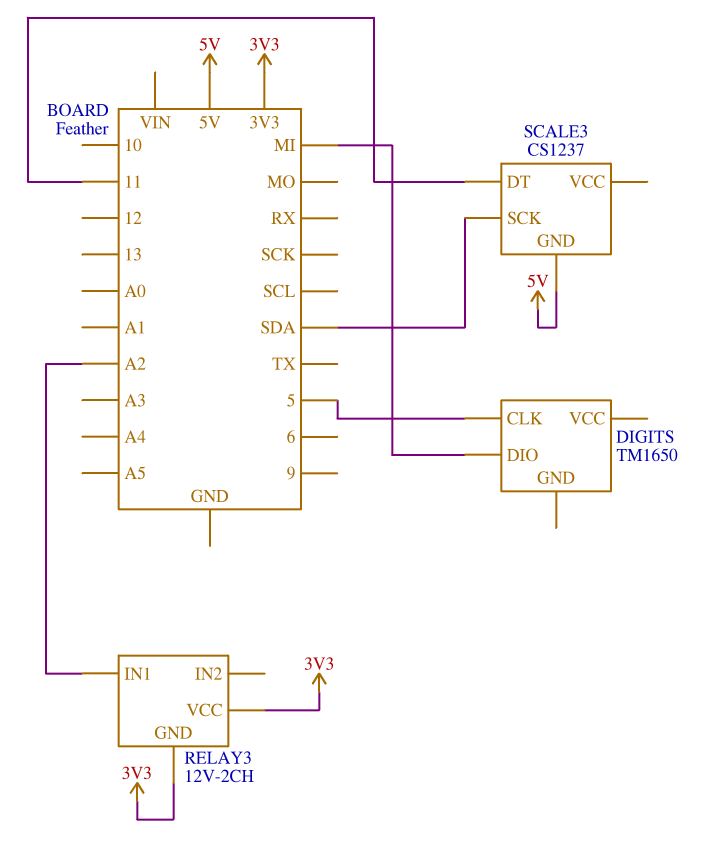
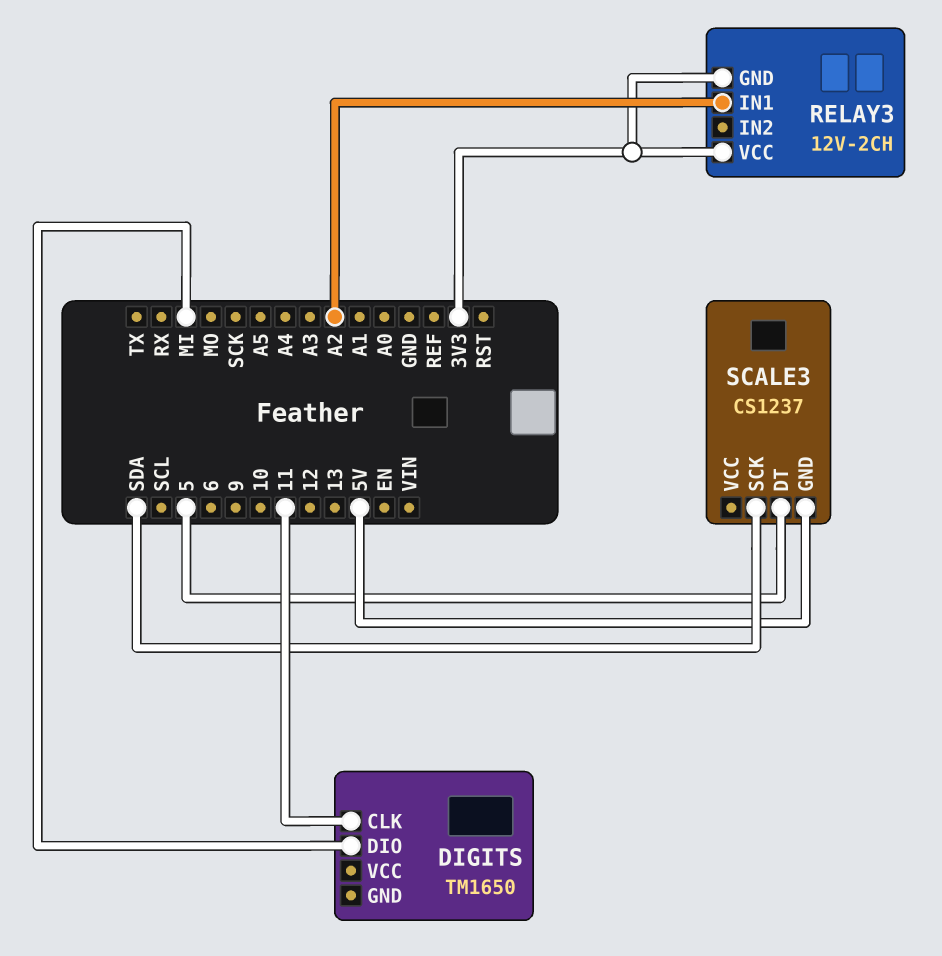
DIGITS pin CLK: 5 -> 11
SCALE3 pin DT: 11 -> 5

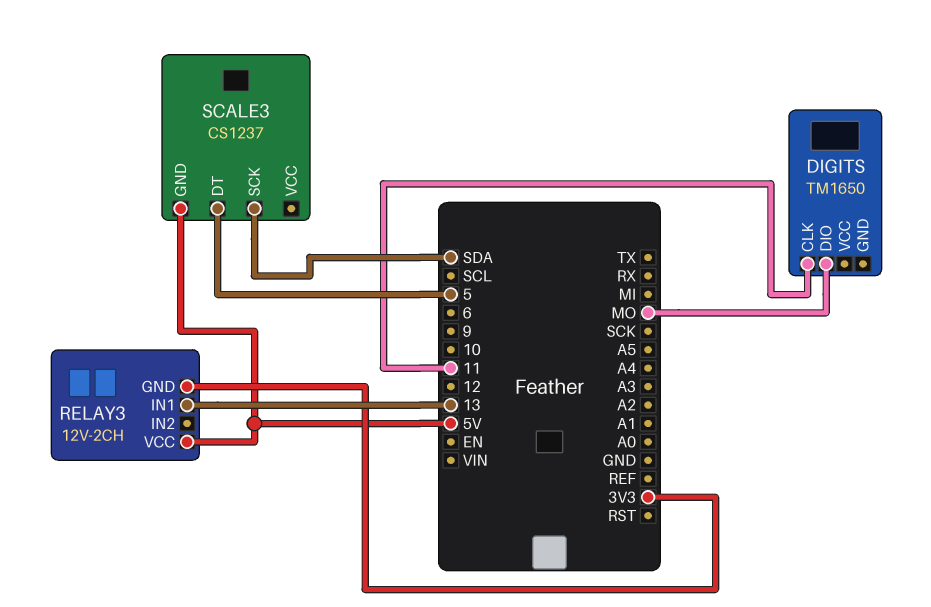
DIGITS pin DIO: MI -> MO
RELAY3 pin IN1: A2 -> 13
RELAY3 pin VCC: 3V3 -> 5V

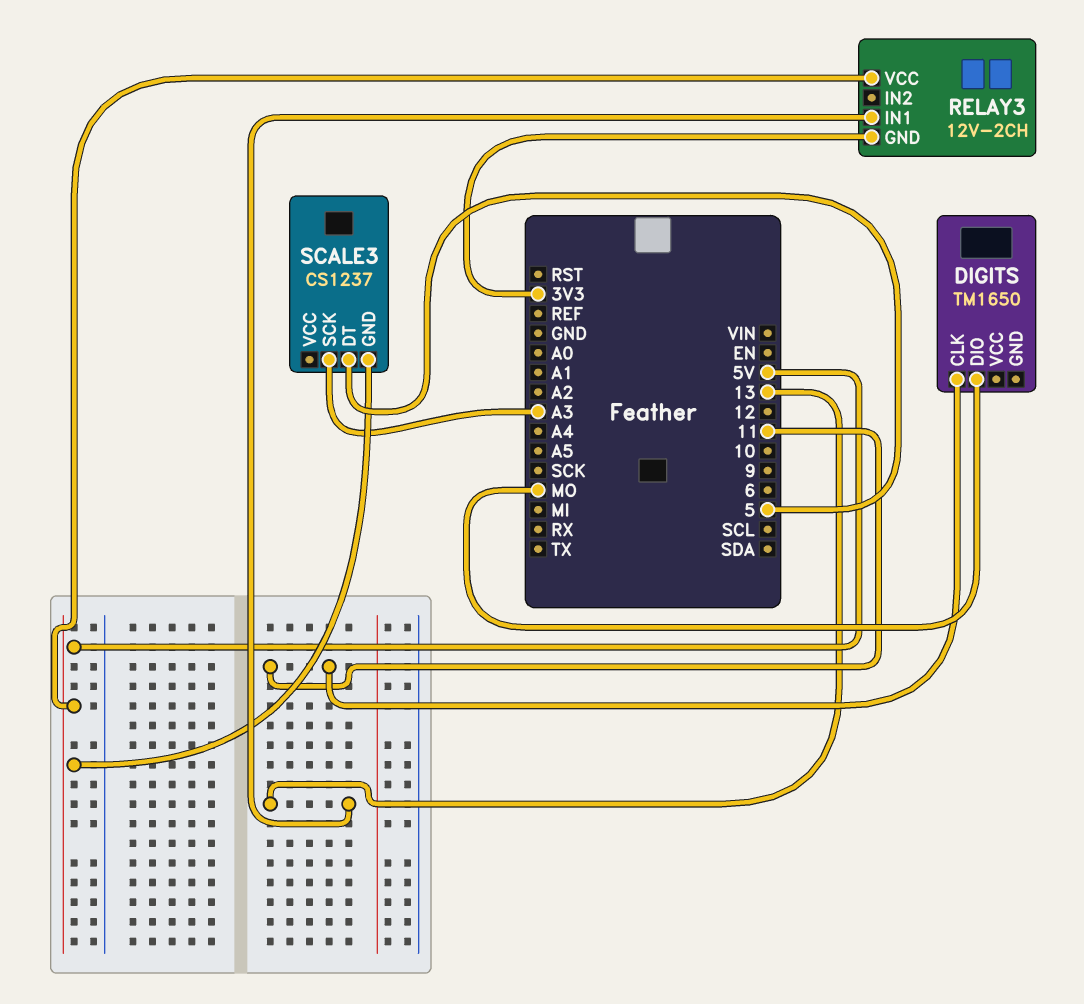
SCALE3 pin SCK: SDA -> A3

